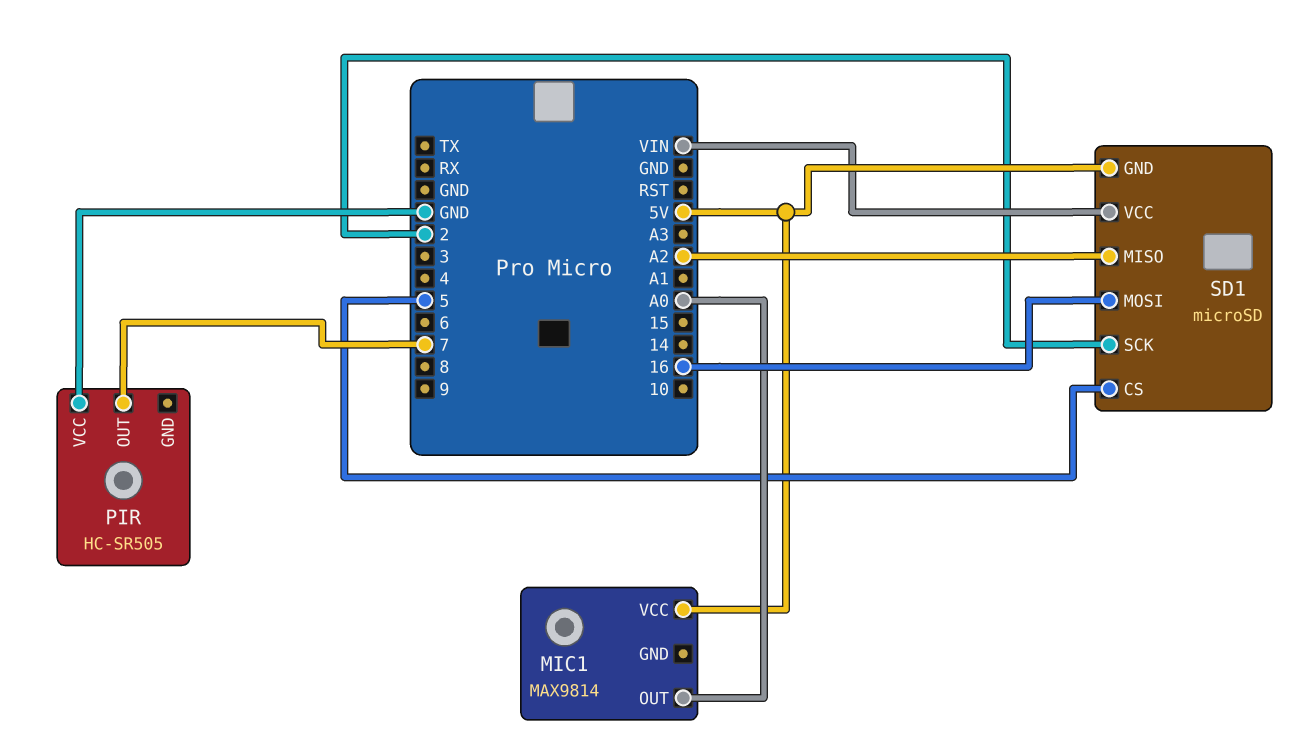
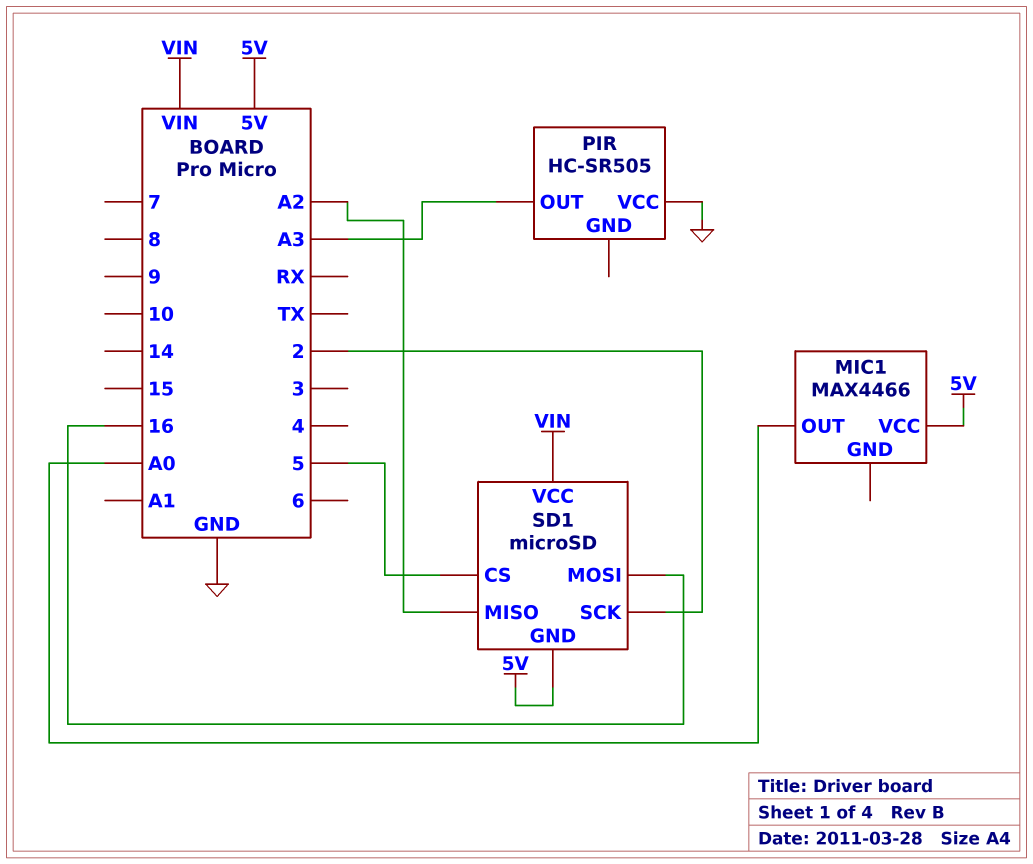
MIC1: MAX9814 -> MAX4466
PIR pin OUT: 7 -> A3

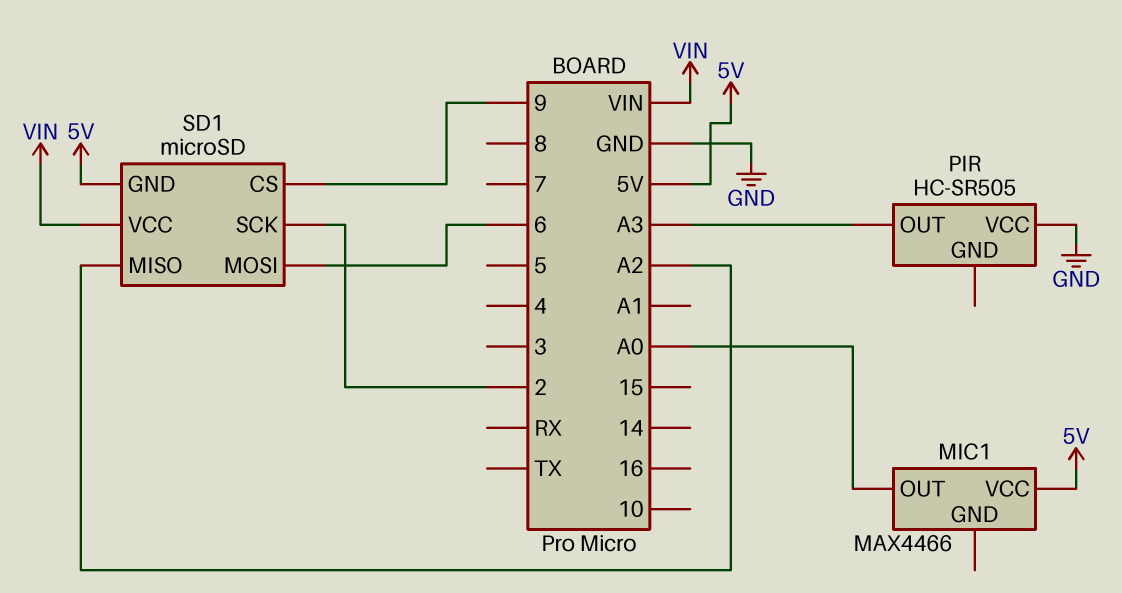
SD1 pin CS: 5 -> 9
SD1 pin MOSI: 16 -> 6

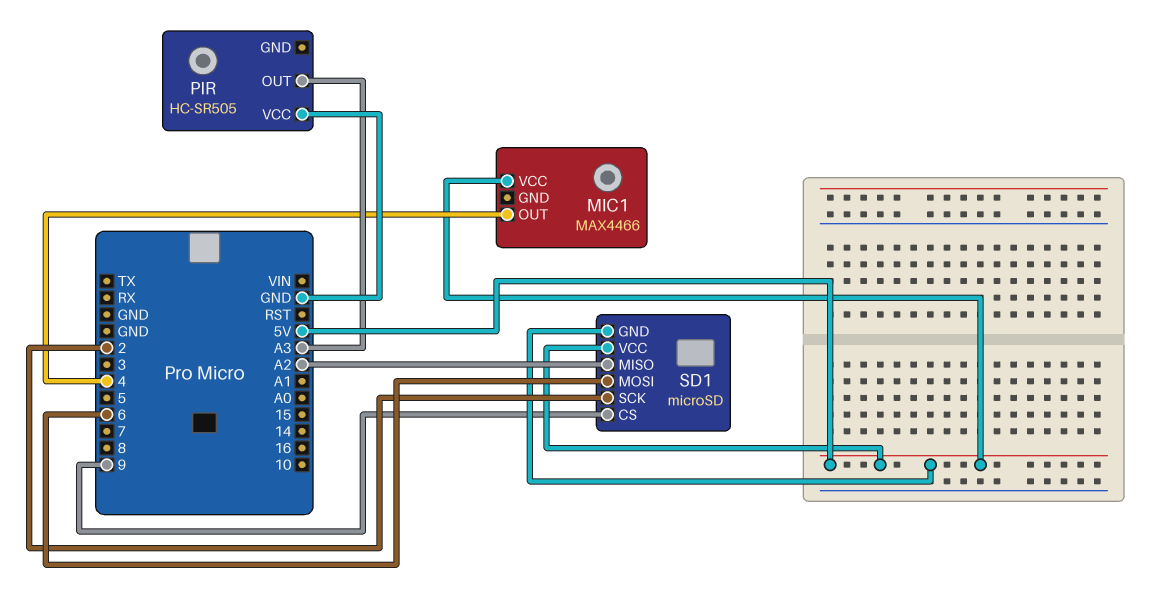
MIC1 pin OUT: A0 -> 4
SD1 pin VCC: VIN -> 5V

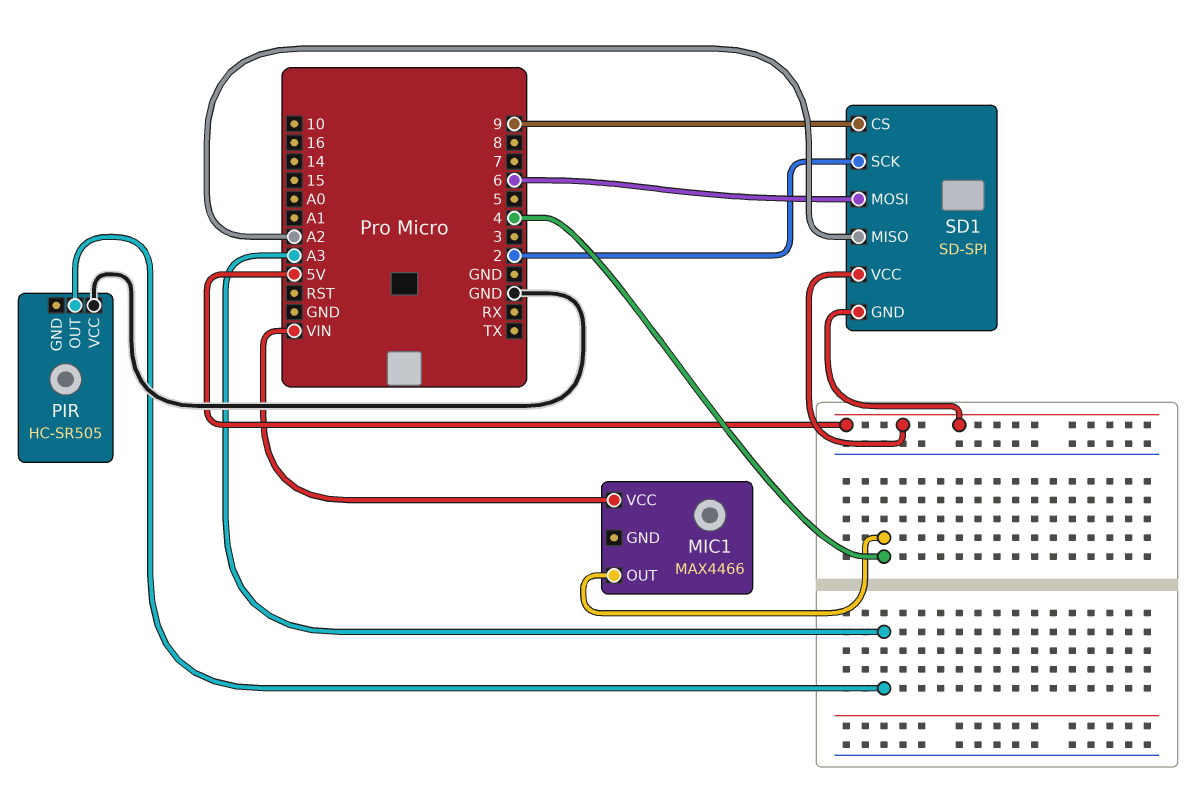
MIC1 pin VCC: 5V -> VIN
SD1: microSD -> SD-SPI

